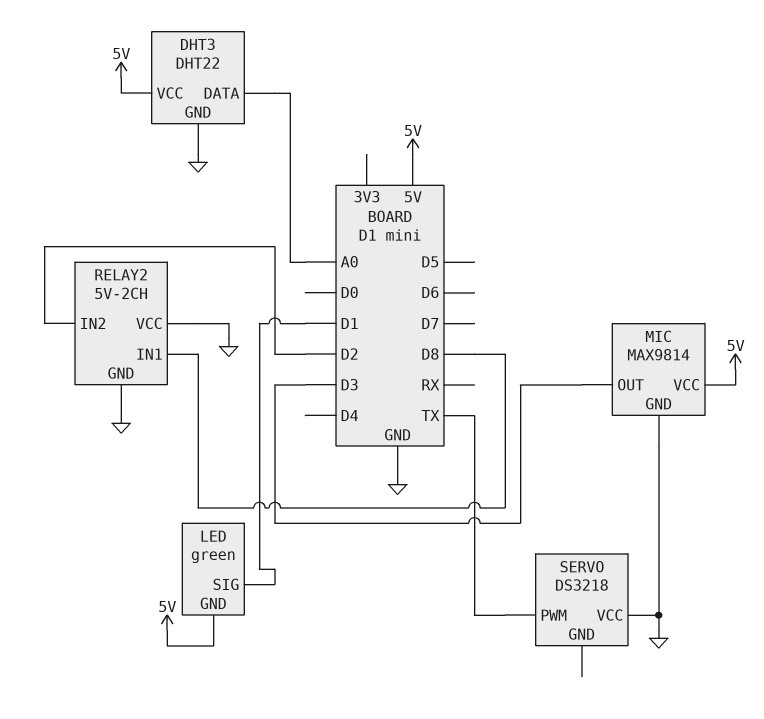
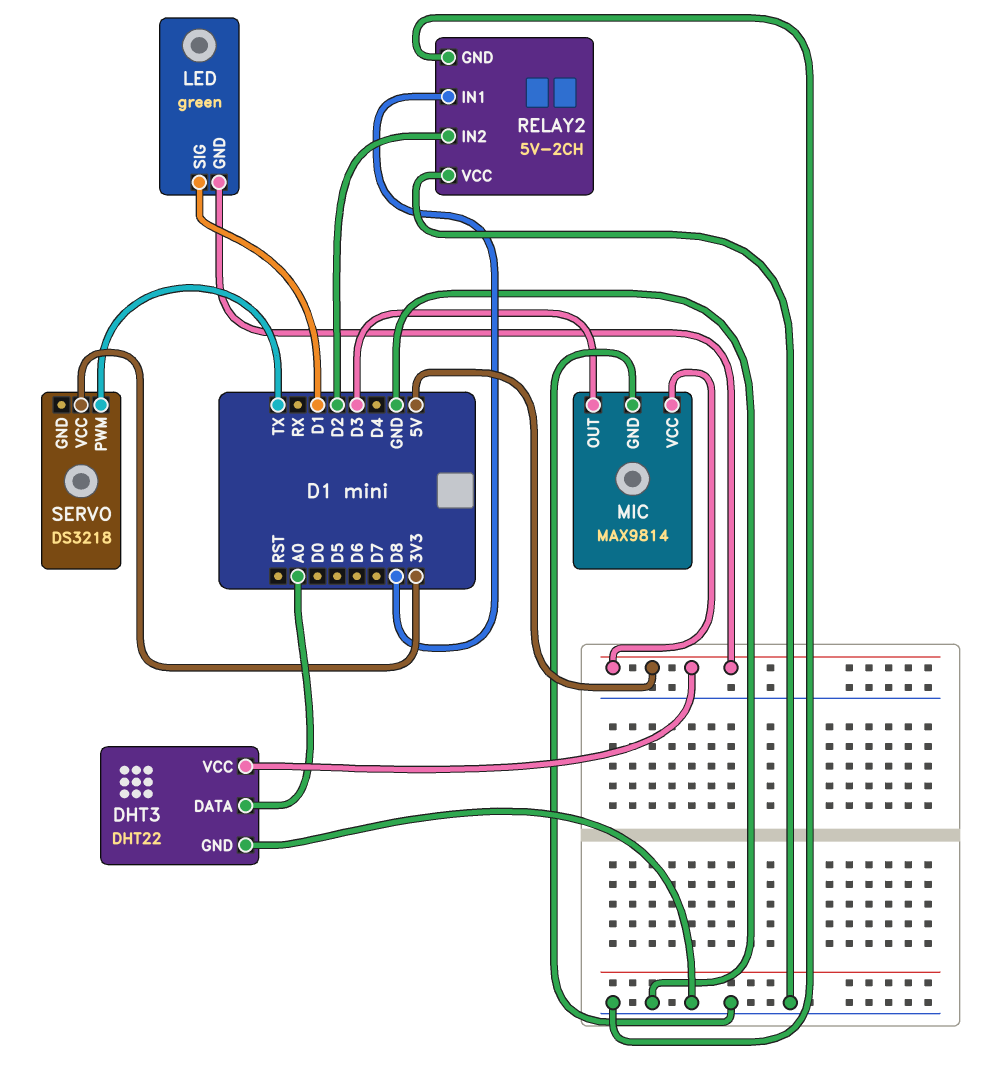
SERVO pin VCC: GND -> 3V3

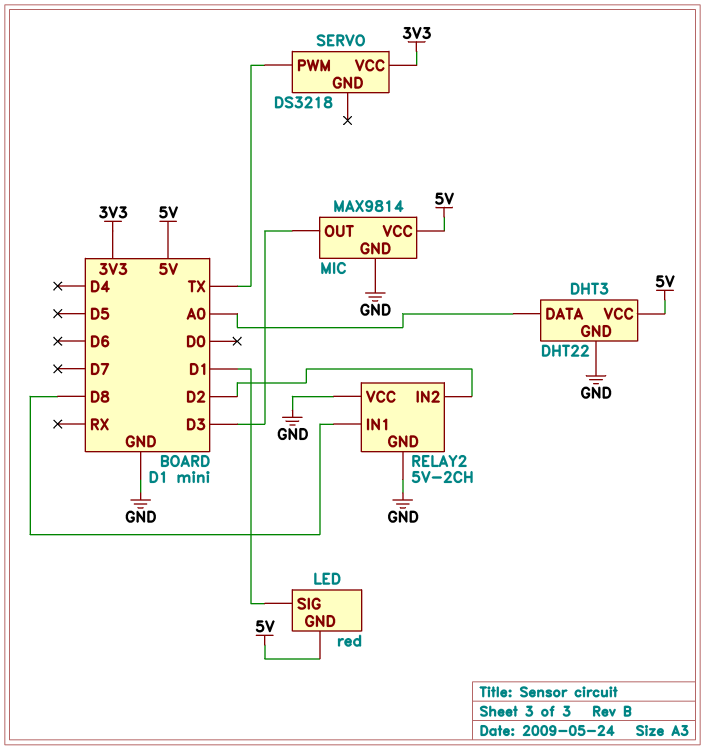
LED: green -> red

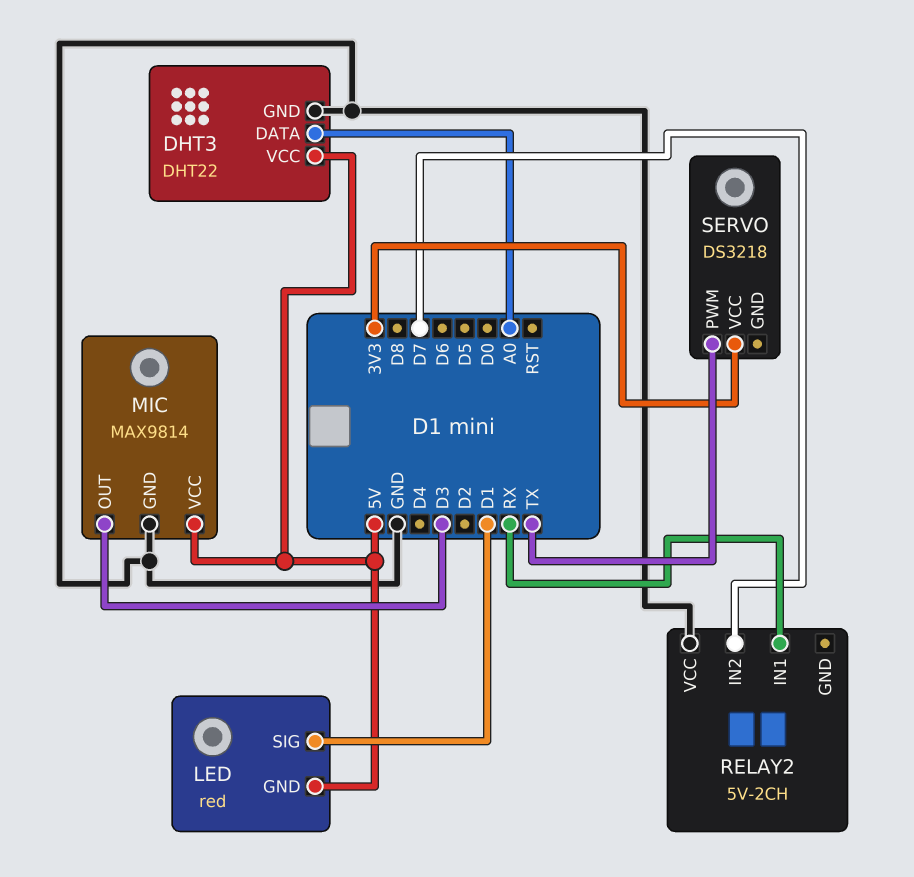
RELAY2 pin GND: GND -> none
RELAY2 pin IN1: D8 -> RX
RELAY2 pin IN2: D2 -> D7

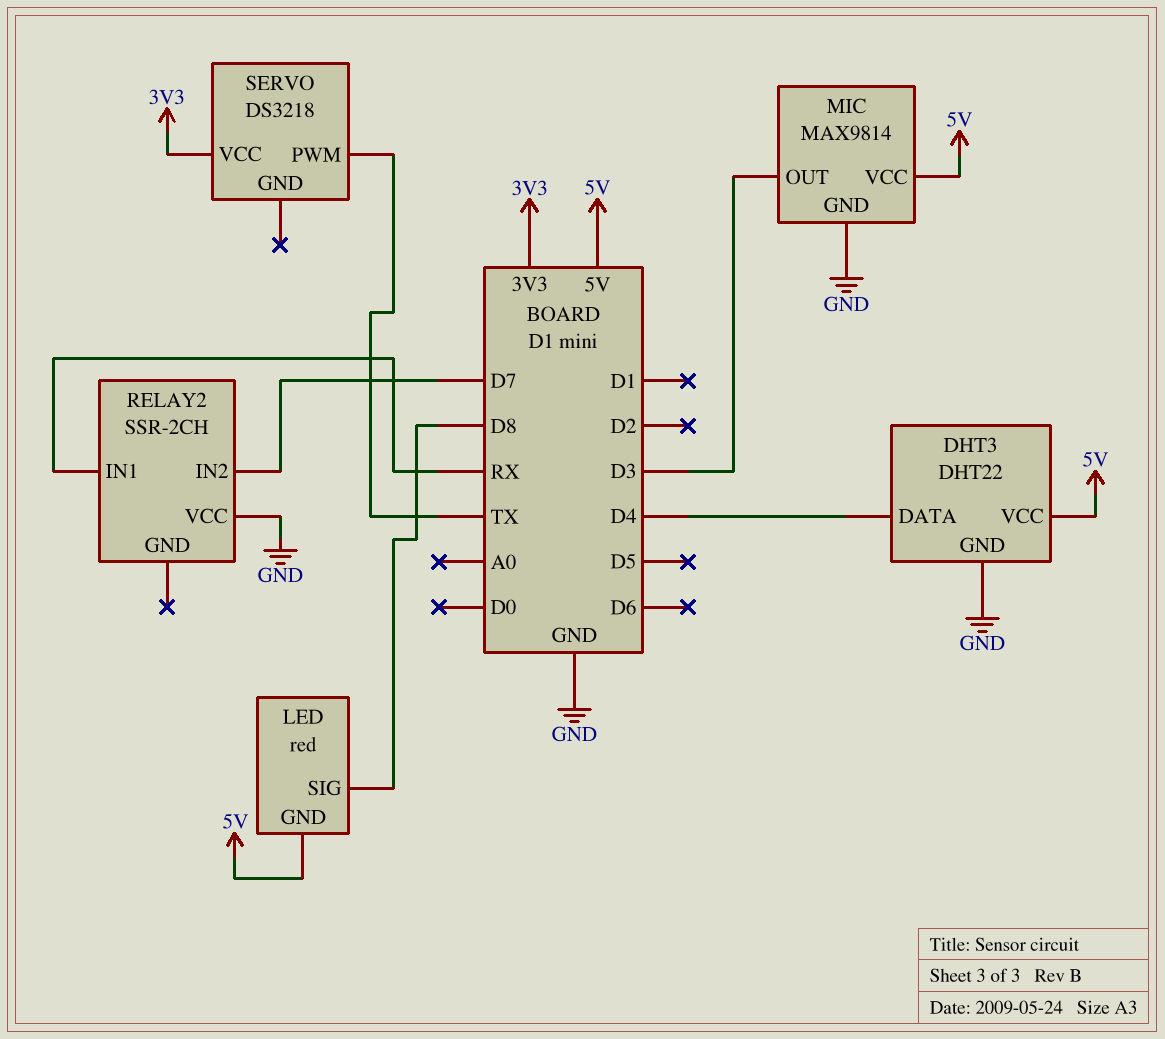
DHT3 pin DATA: A0 -> D4
LED pin SIG: D1 -> D8
RELAY2: 5V-2CH -> SSR-2CH

